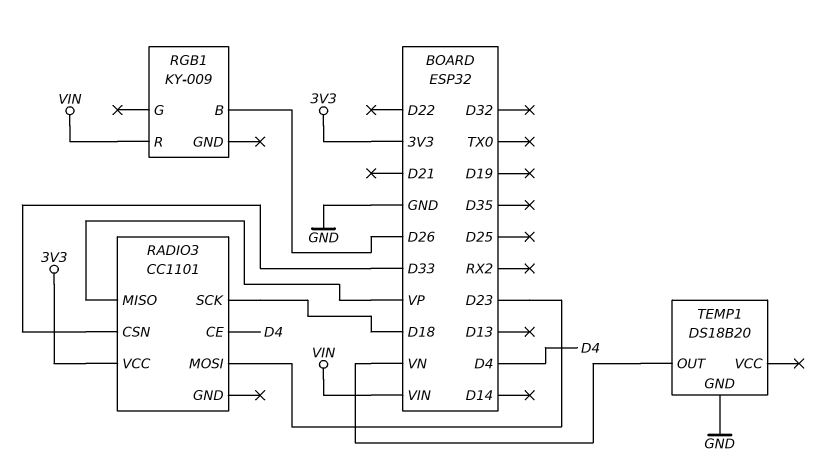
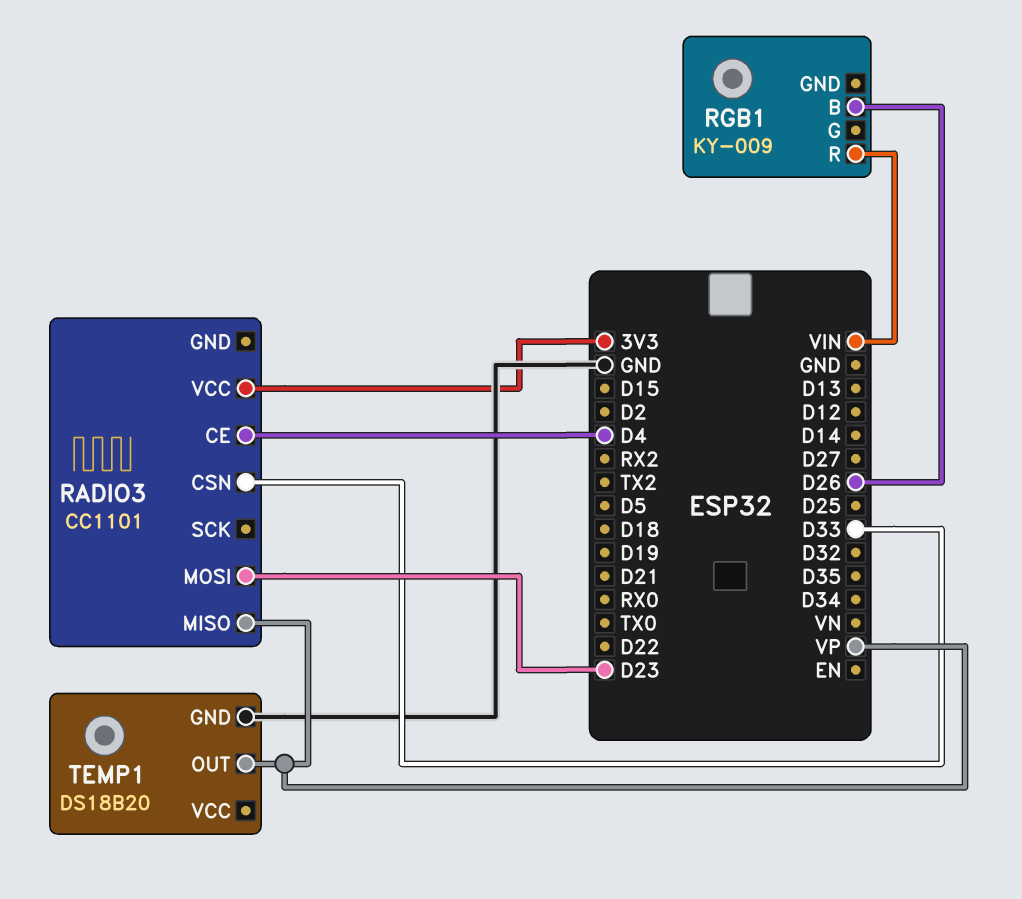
RADIO3 pin SCK: D18 -> none
TEMP1 pin OUT: VN -> VP

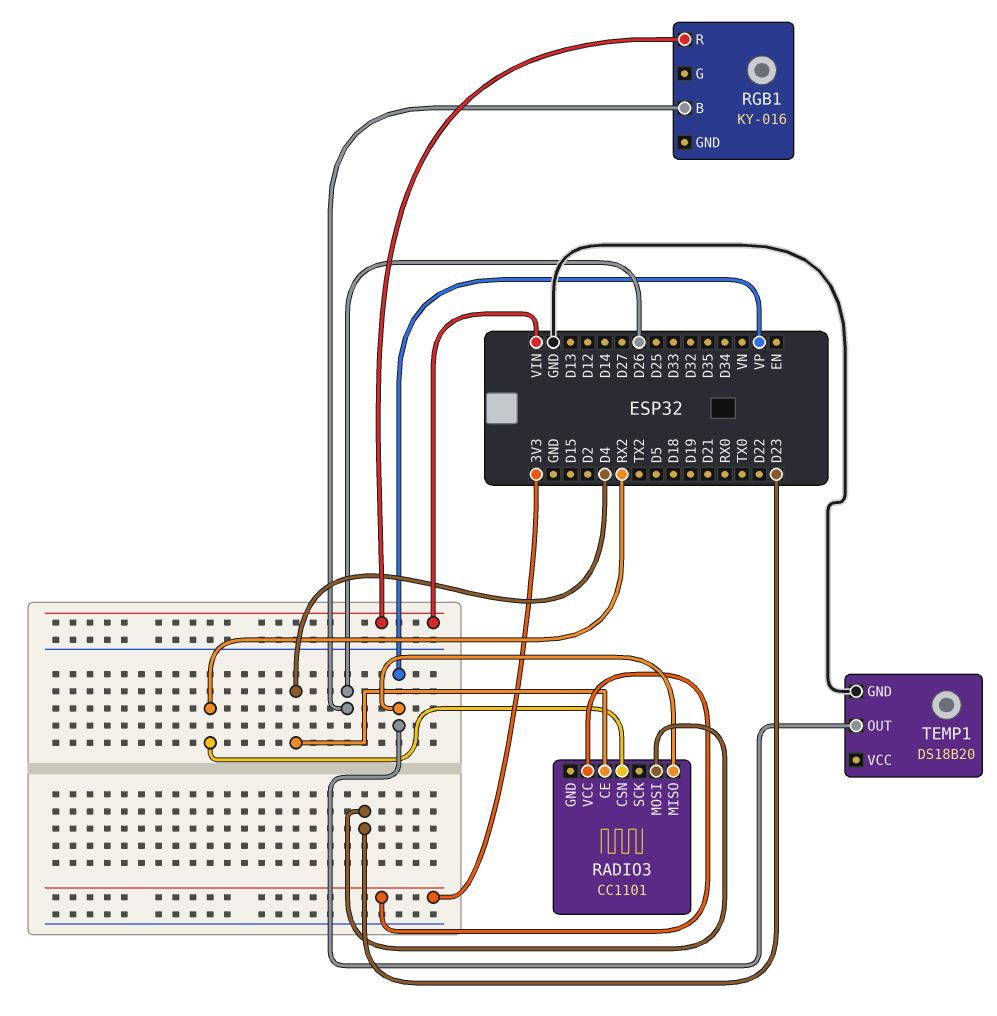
RADIO3 pin CSN: D33 -> RX2
RGB1: KY-009 -> KY-016

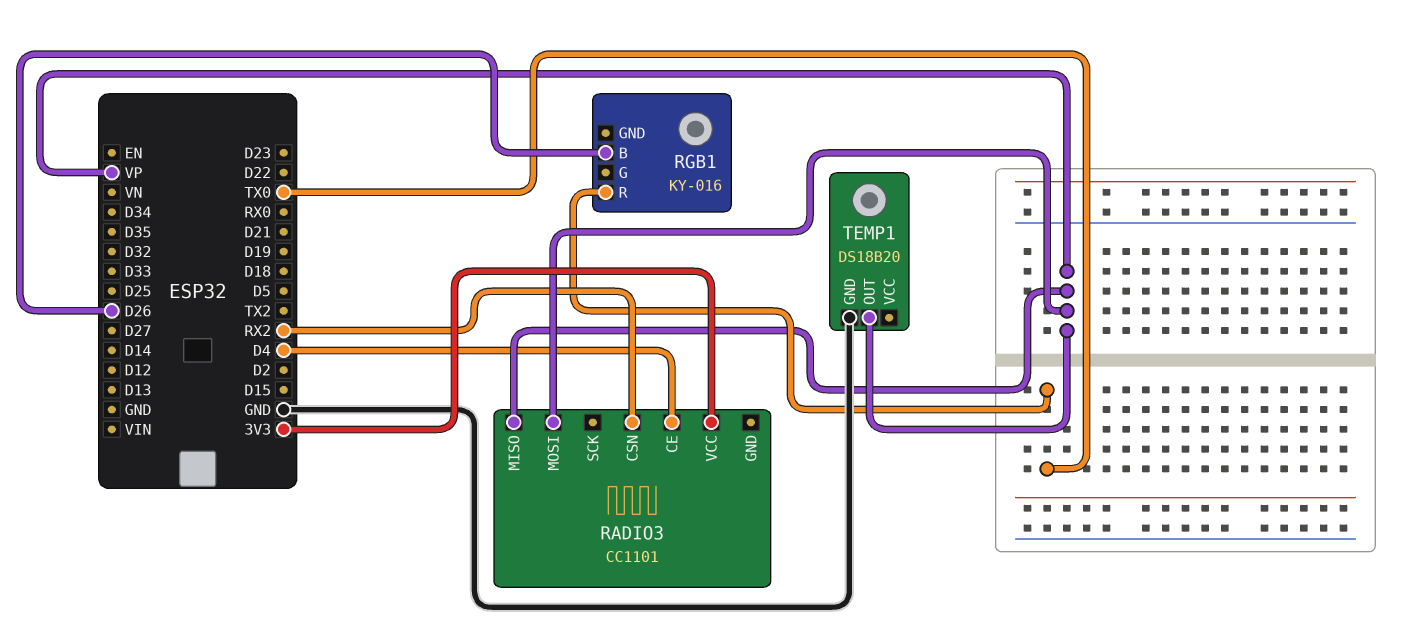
RADIO3 pin MOSI: D23 -> VP
RGB1 pin R: VIN -> TX0

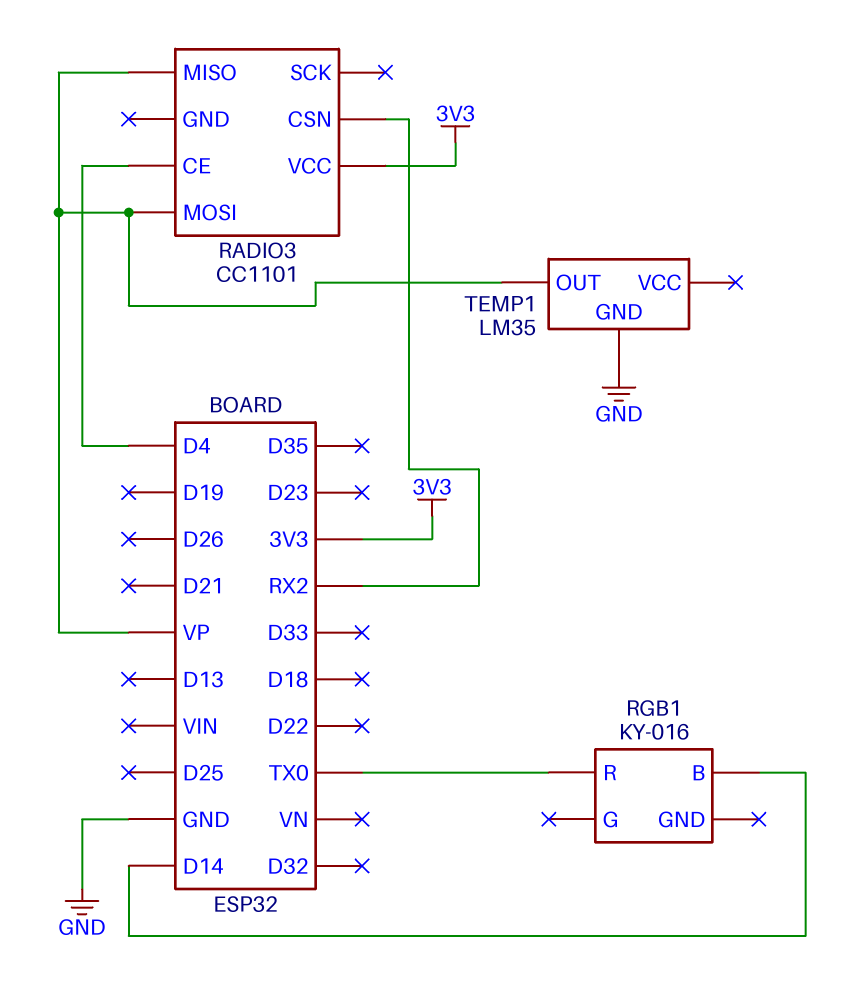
RGB1 pin B: D26 -> D14
TEMP1: DS18B20 -> LM35

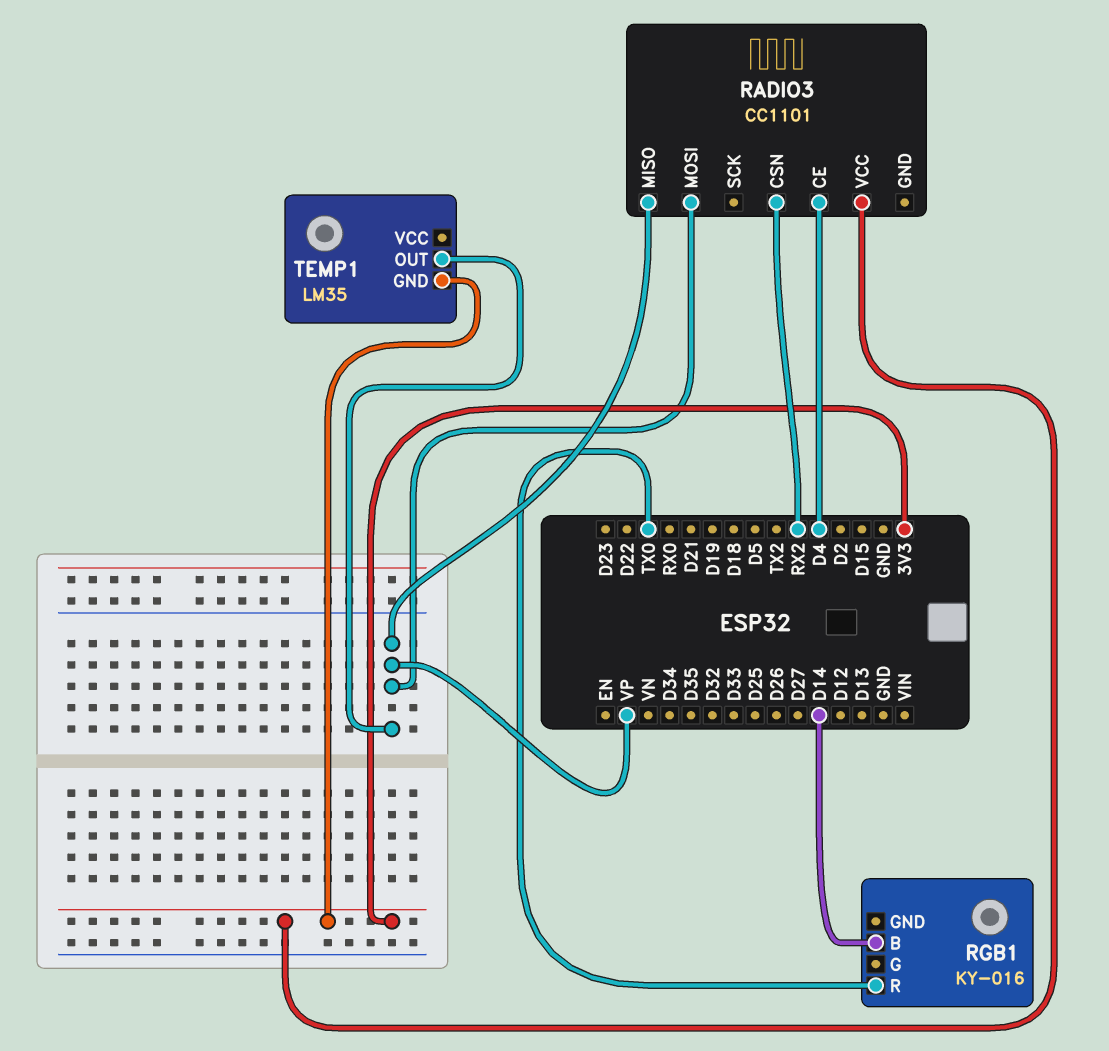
TEMP1 pin GND: GND -> 3V3

